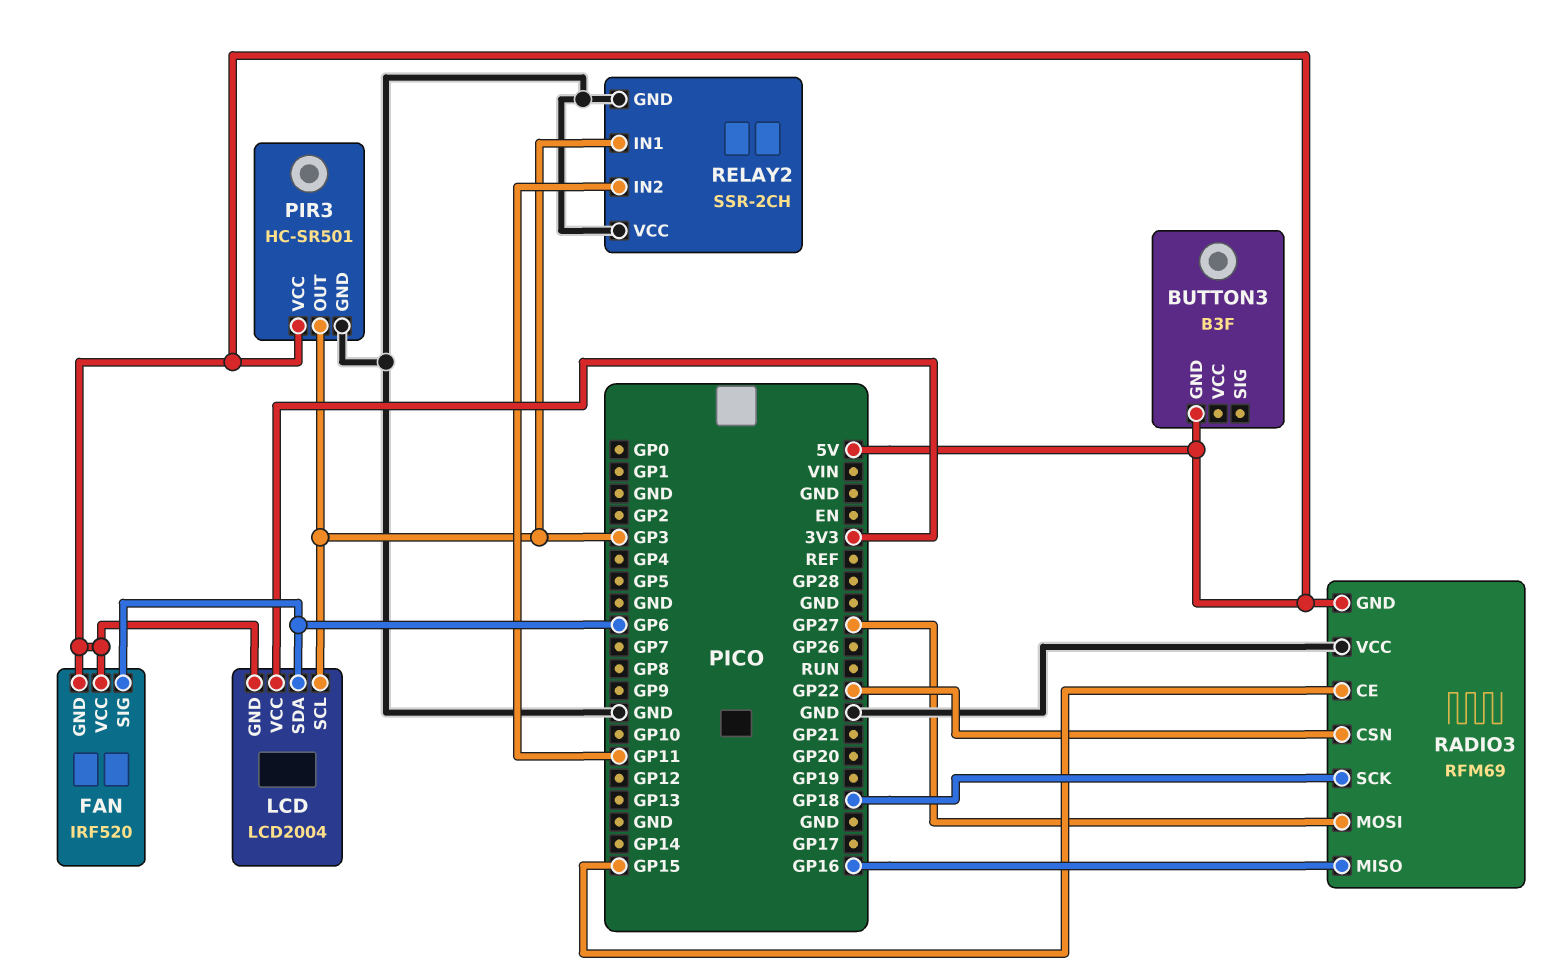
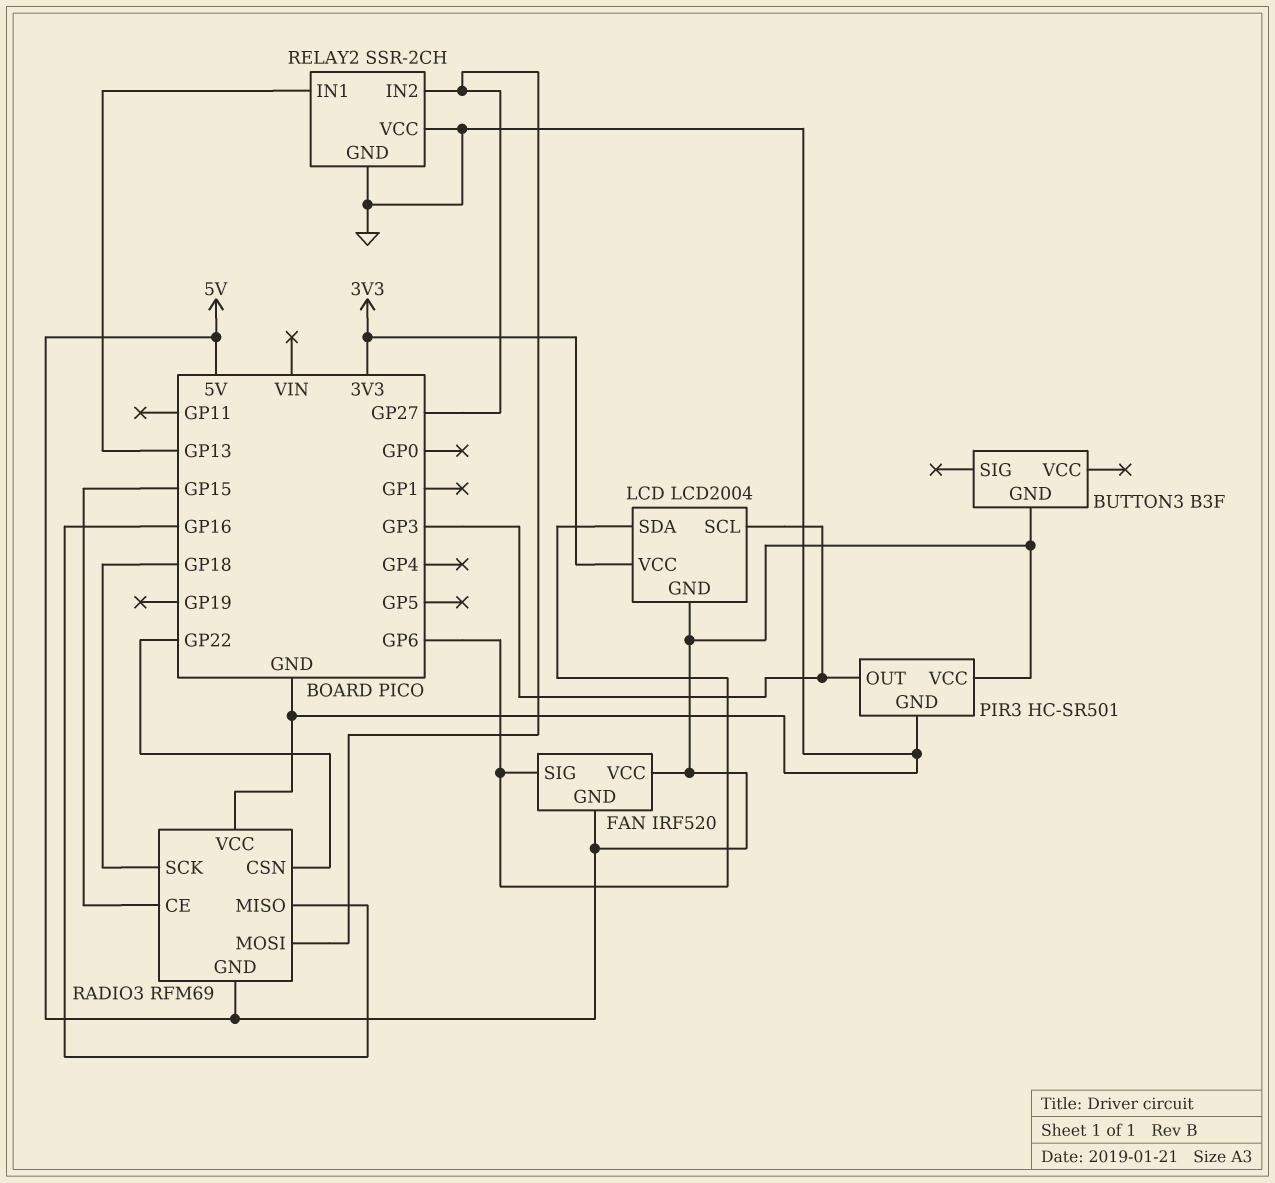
RELAY2 pin IN1: GP3 -> GP13
RELAY2 pin IN2: GP11 -> GP27

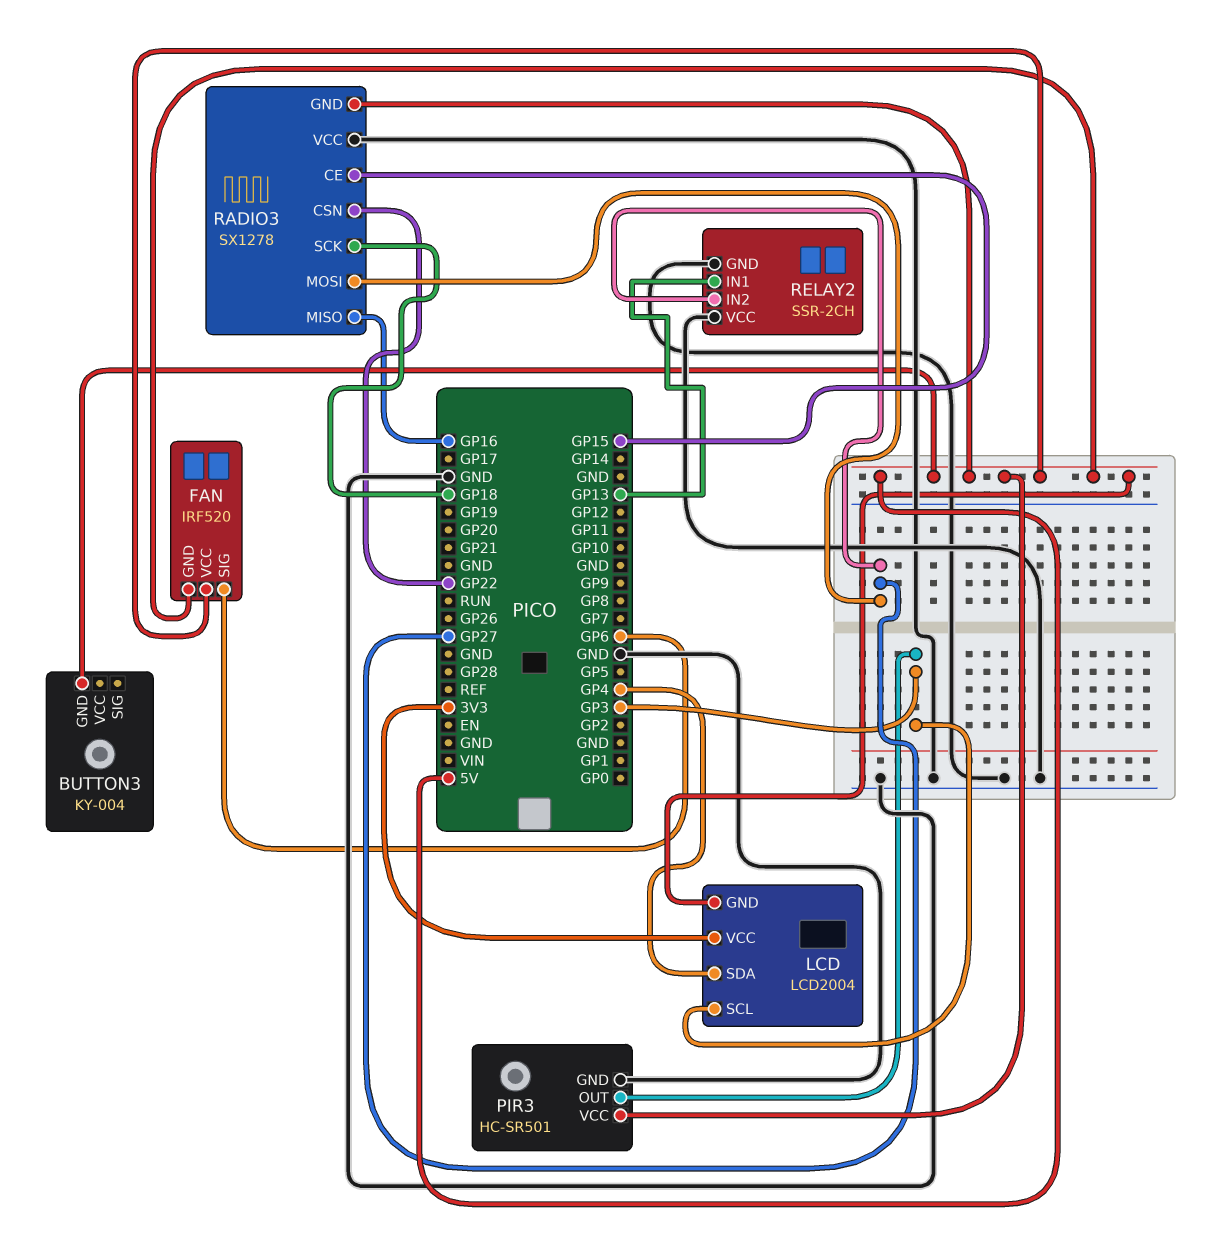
BUTTON3: B3F -> KY-004
LCD pin SDA: GP6 -> GP4
RADIO3: RFM69 -> SX1278

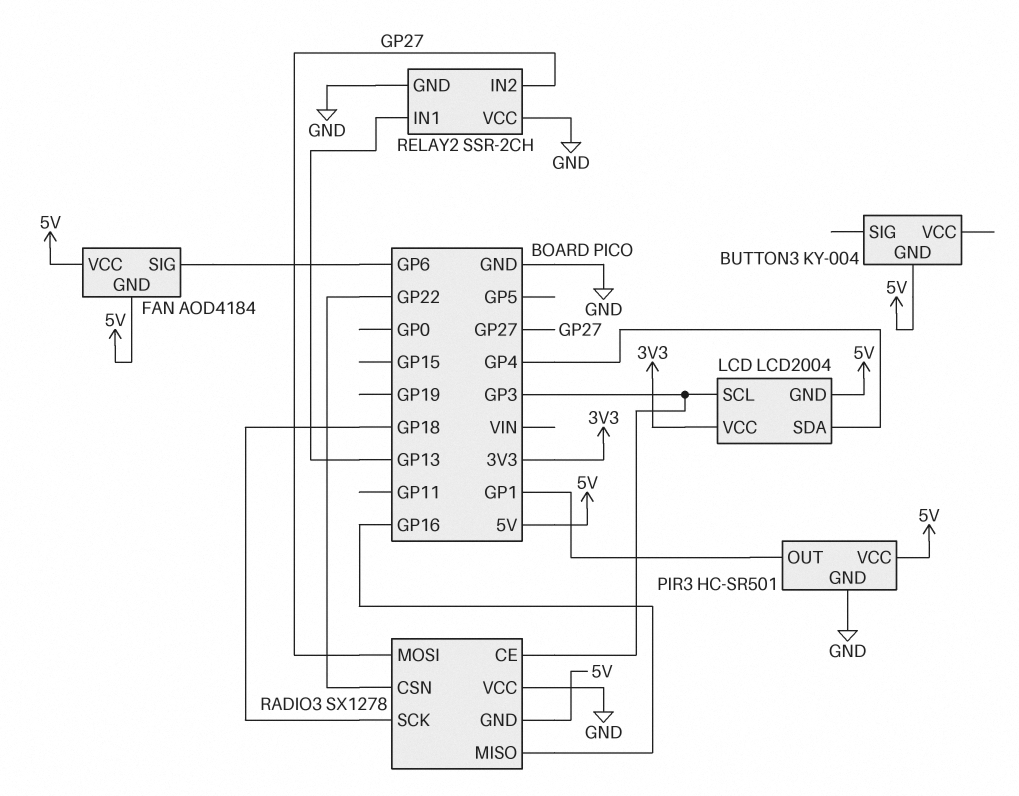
FAN: IRF520 -> AOD4184
PIR3 pin OUT: GP3 -> GP1
RADIO3 pin CE: GP15 -> GP3

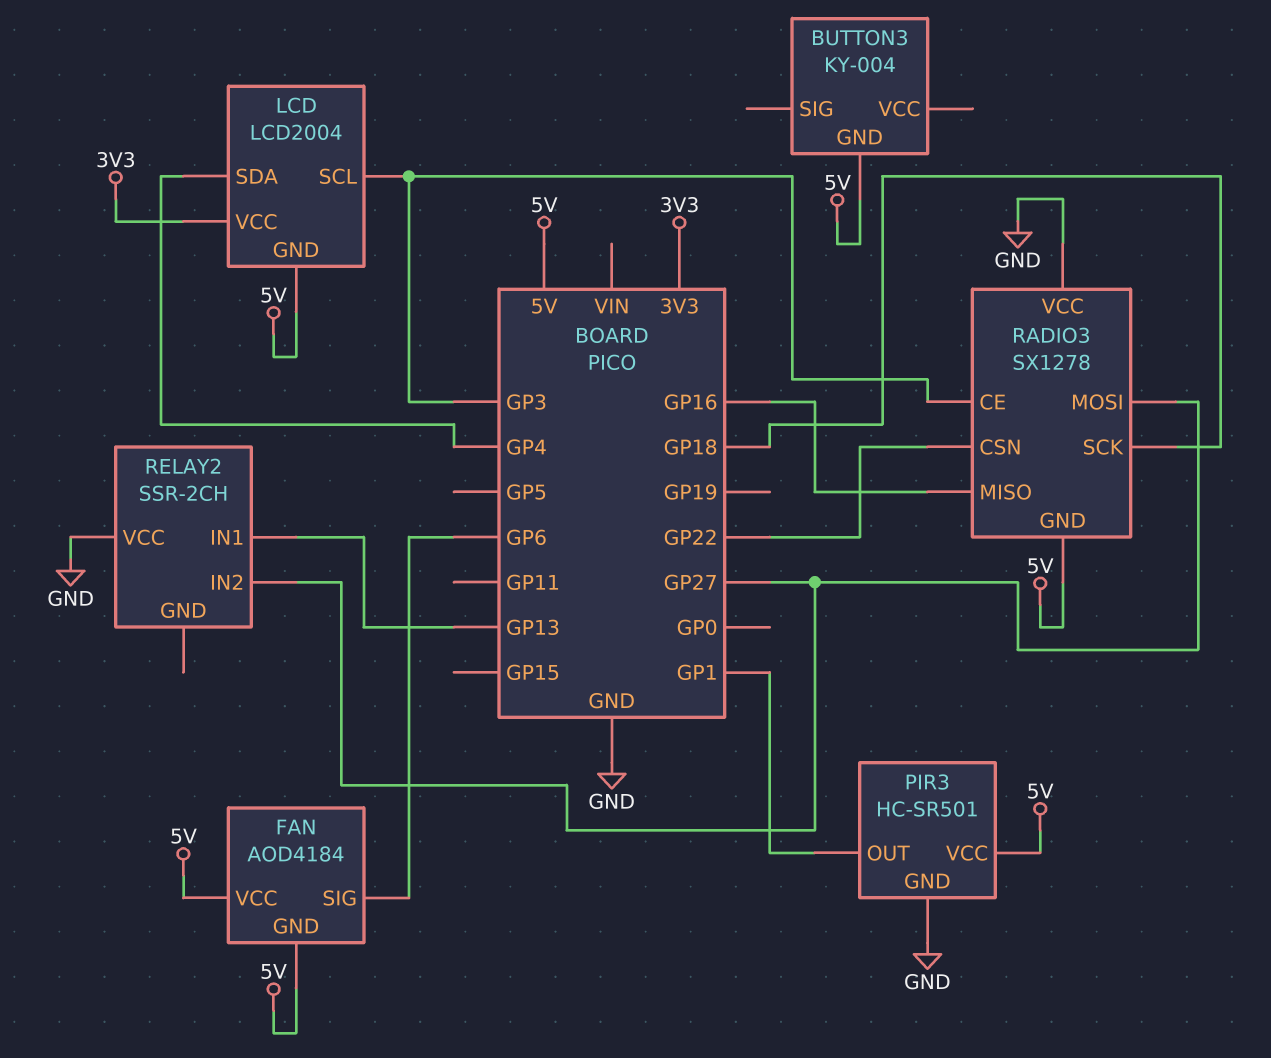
RELAY2 pin GND: GND -> none

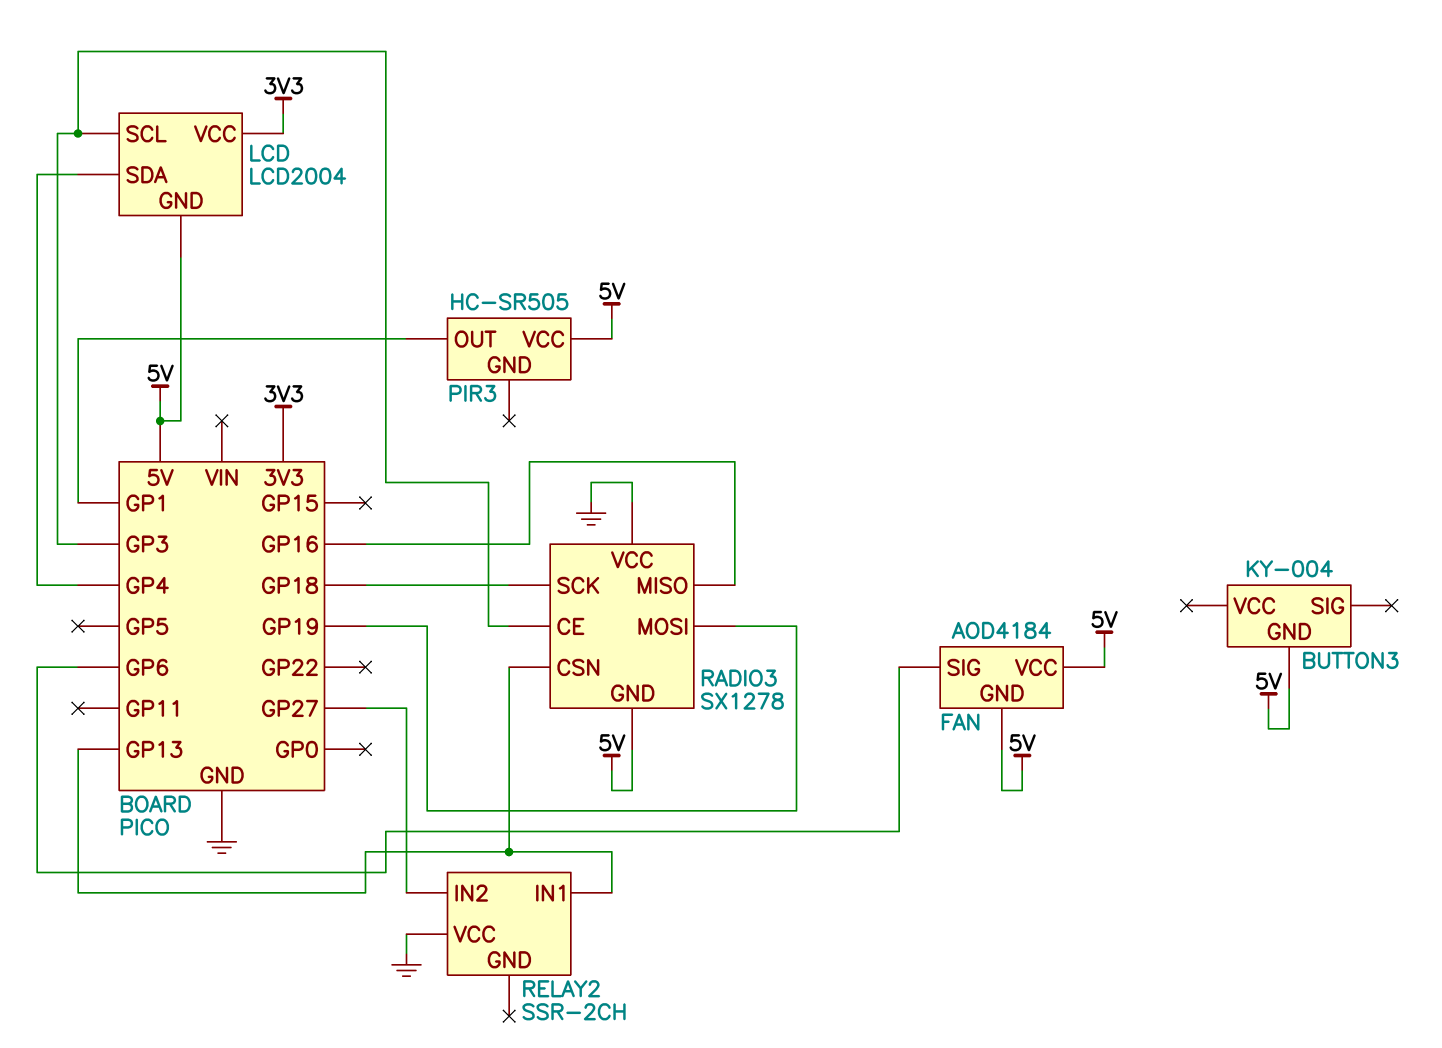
PIR3: HC-SR501 -> HC-SR505
PIR3 pin GND: GND -> none
RADIO3 pin CSN: GP22 -> GP13
RADIO3 pin MOSI: GP27 -> GP19

